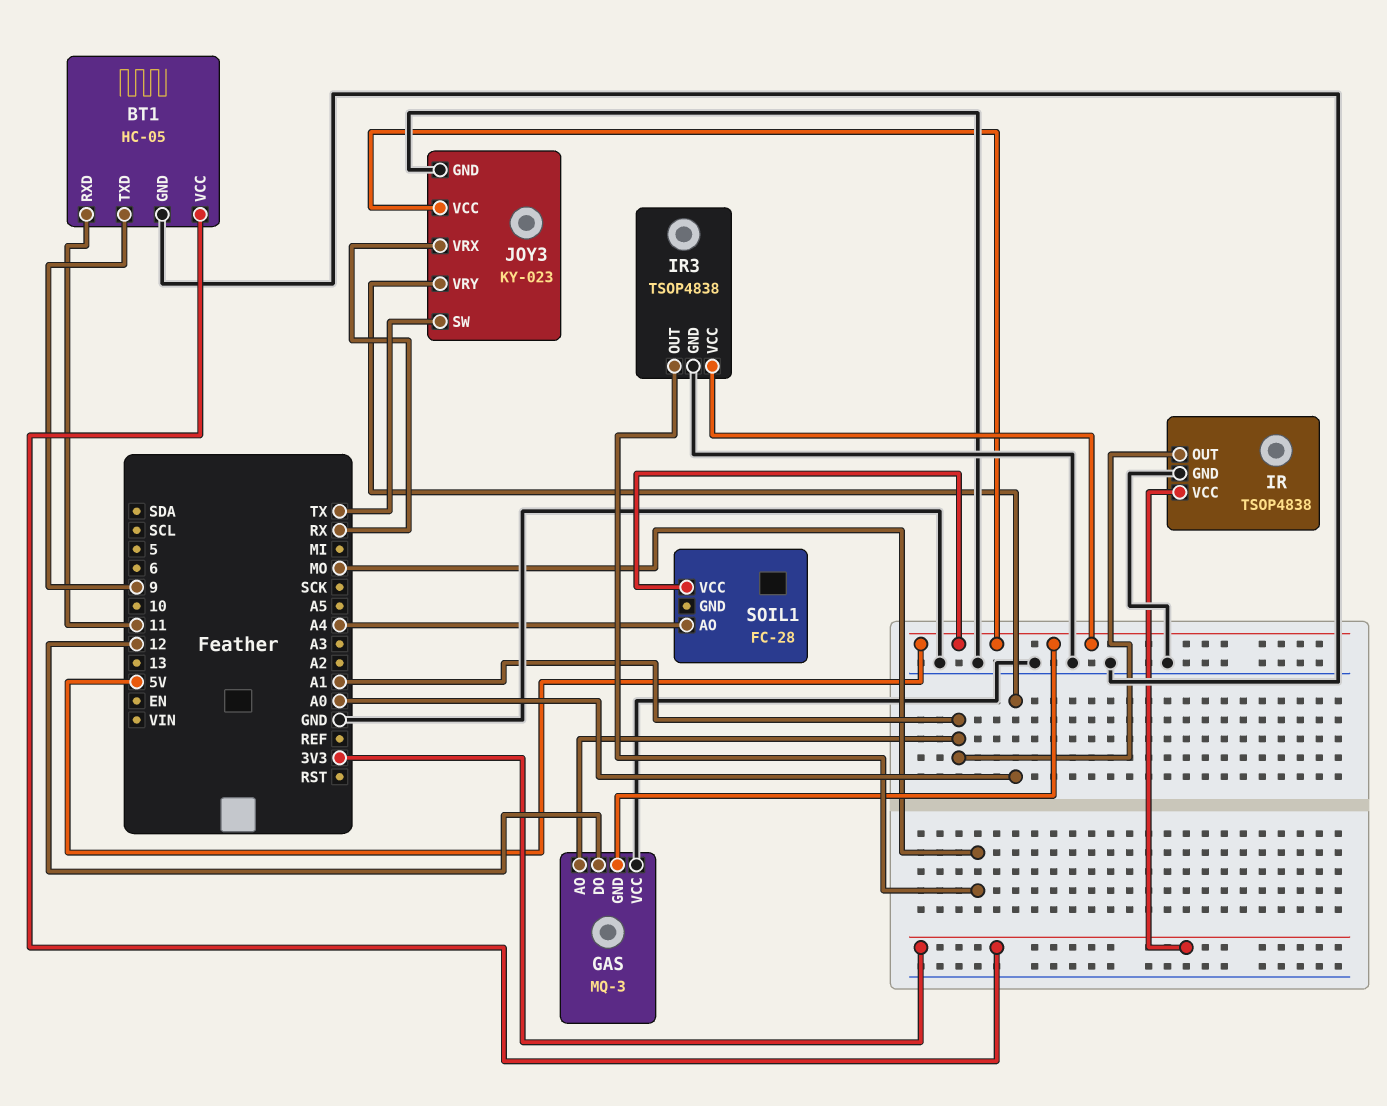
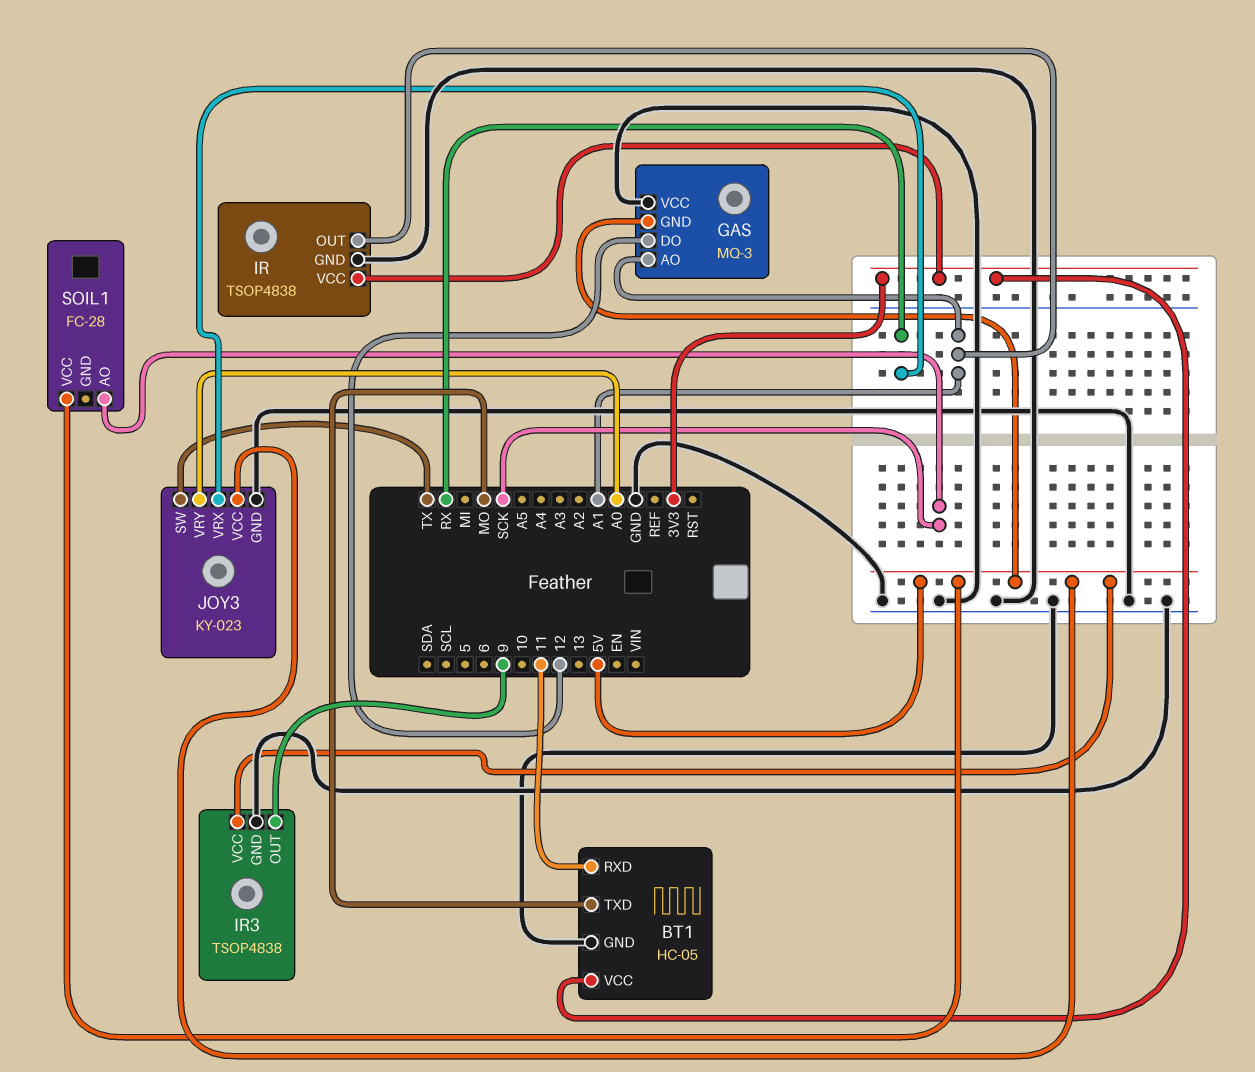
BT1 pin TXD: 9 -> MO
IR3 pin OUT: MO -> 9
SOIL1 pin AO: A4 -> SCK

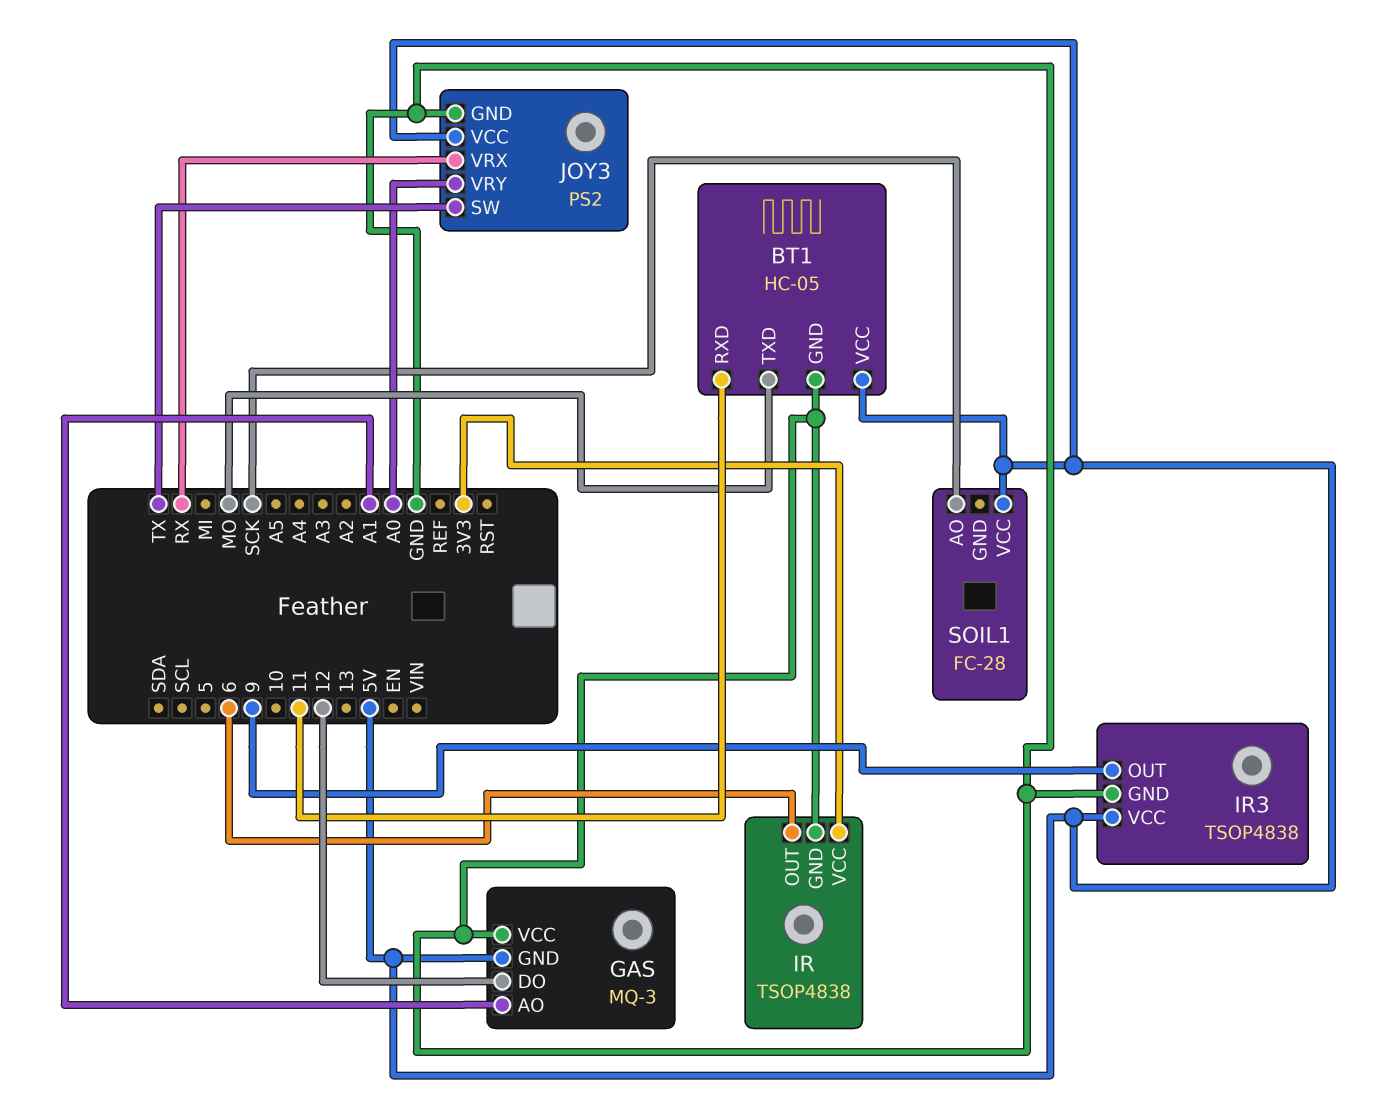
BT1 pin VCC: 3V3 -> 5V
IR pin OUT: A1 -> 6
JOY3: KY-023 -> PS2

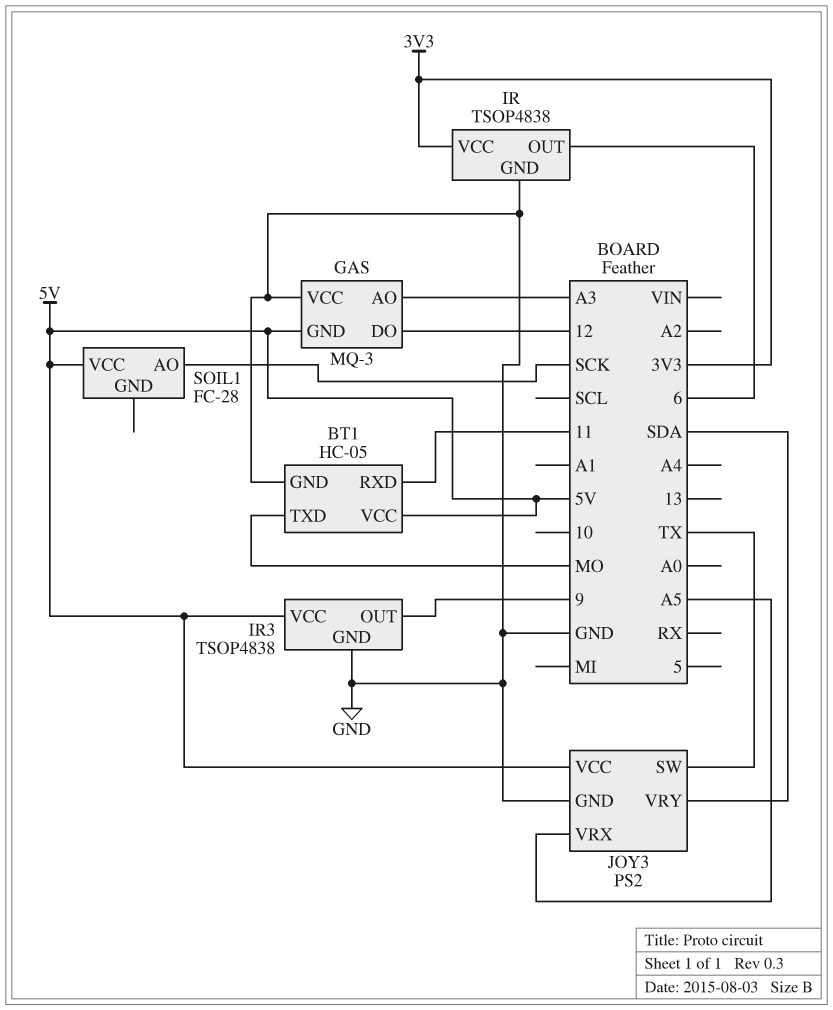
GAS pin AO: A1 -> A3
JOY3 pin VRX: RX -> A5
JOY3 pin VRY: A0 -> SDA

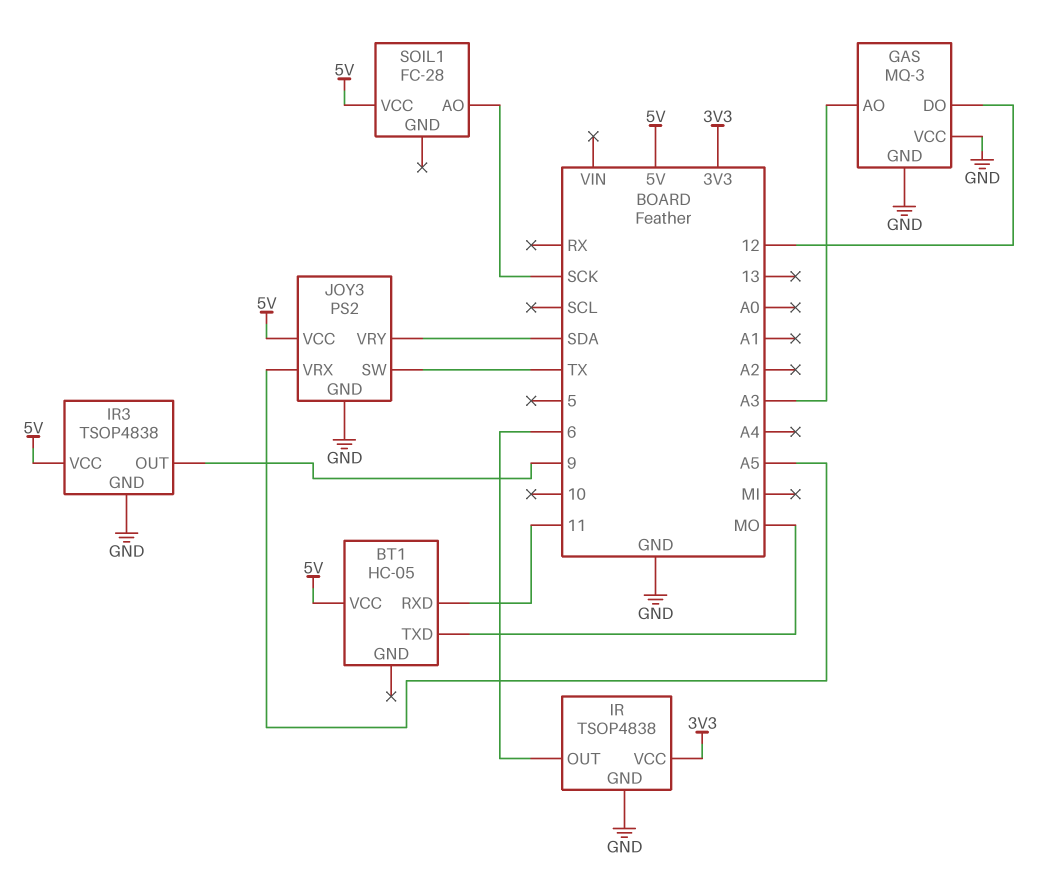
BT1 pin GND: GND -> none
GAS pin GND: 5V -> GND

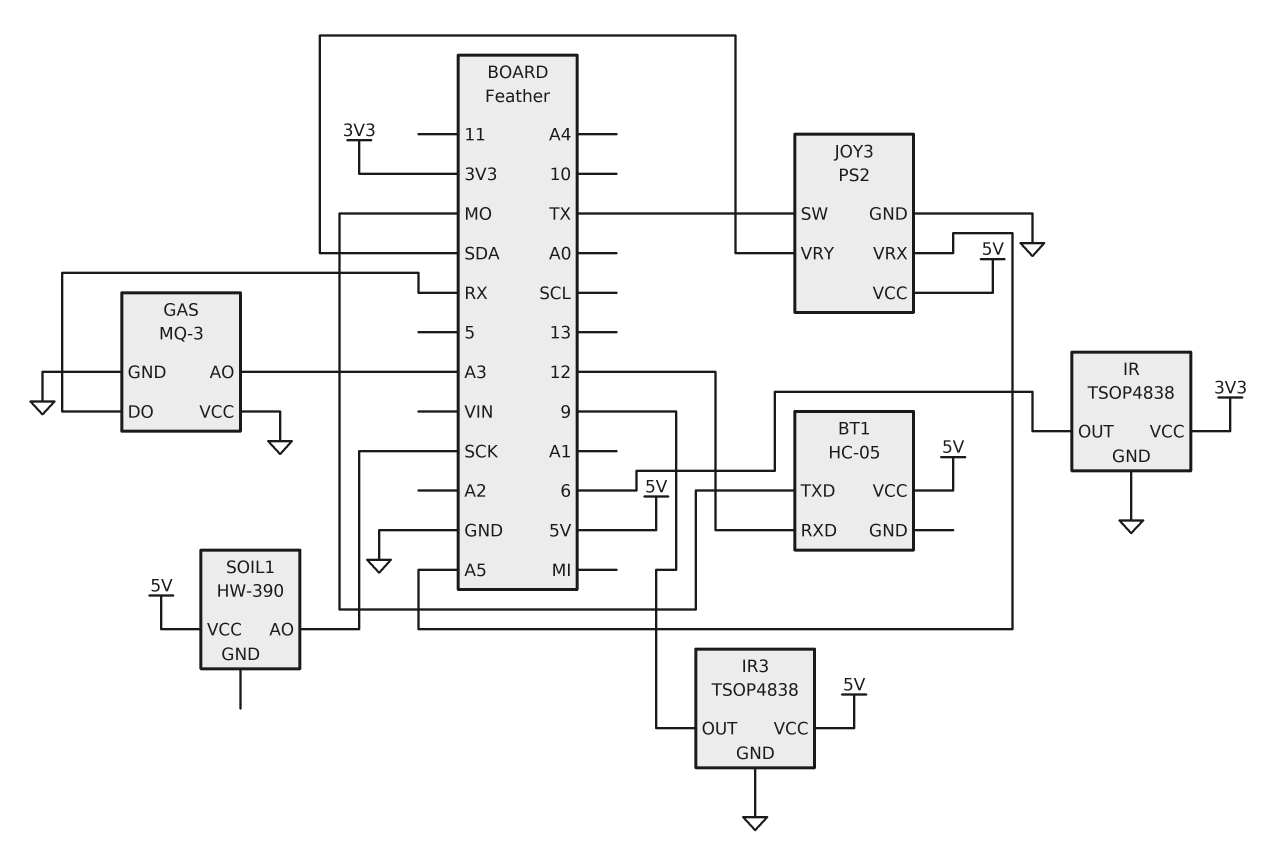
BT1 pin RXD: 11 -> 12
GAS pin DO: 12 -> RX
SOIL1: FC-28 -> HW-390

